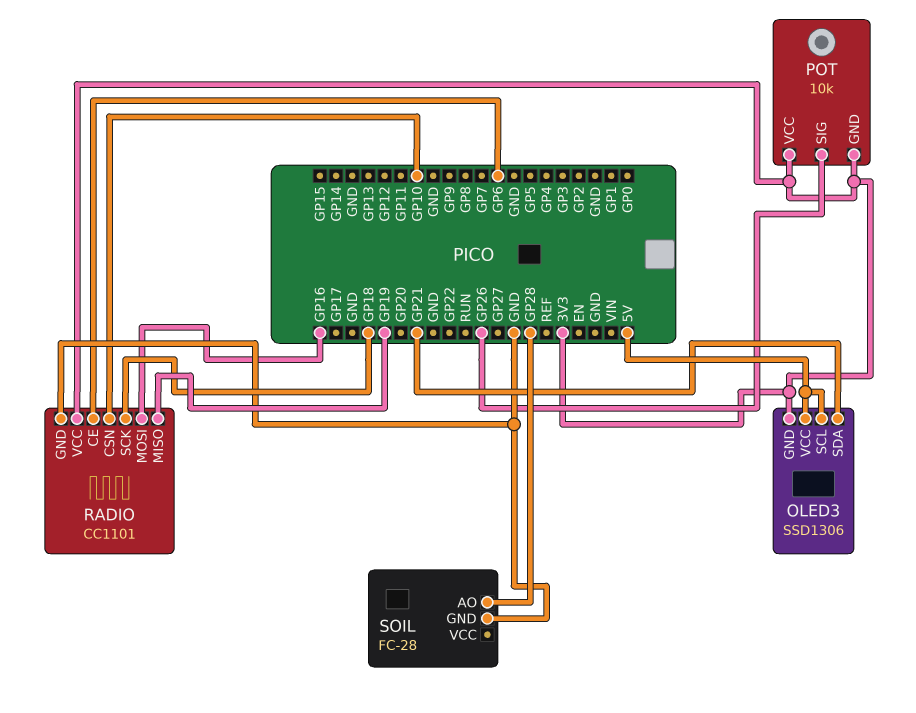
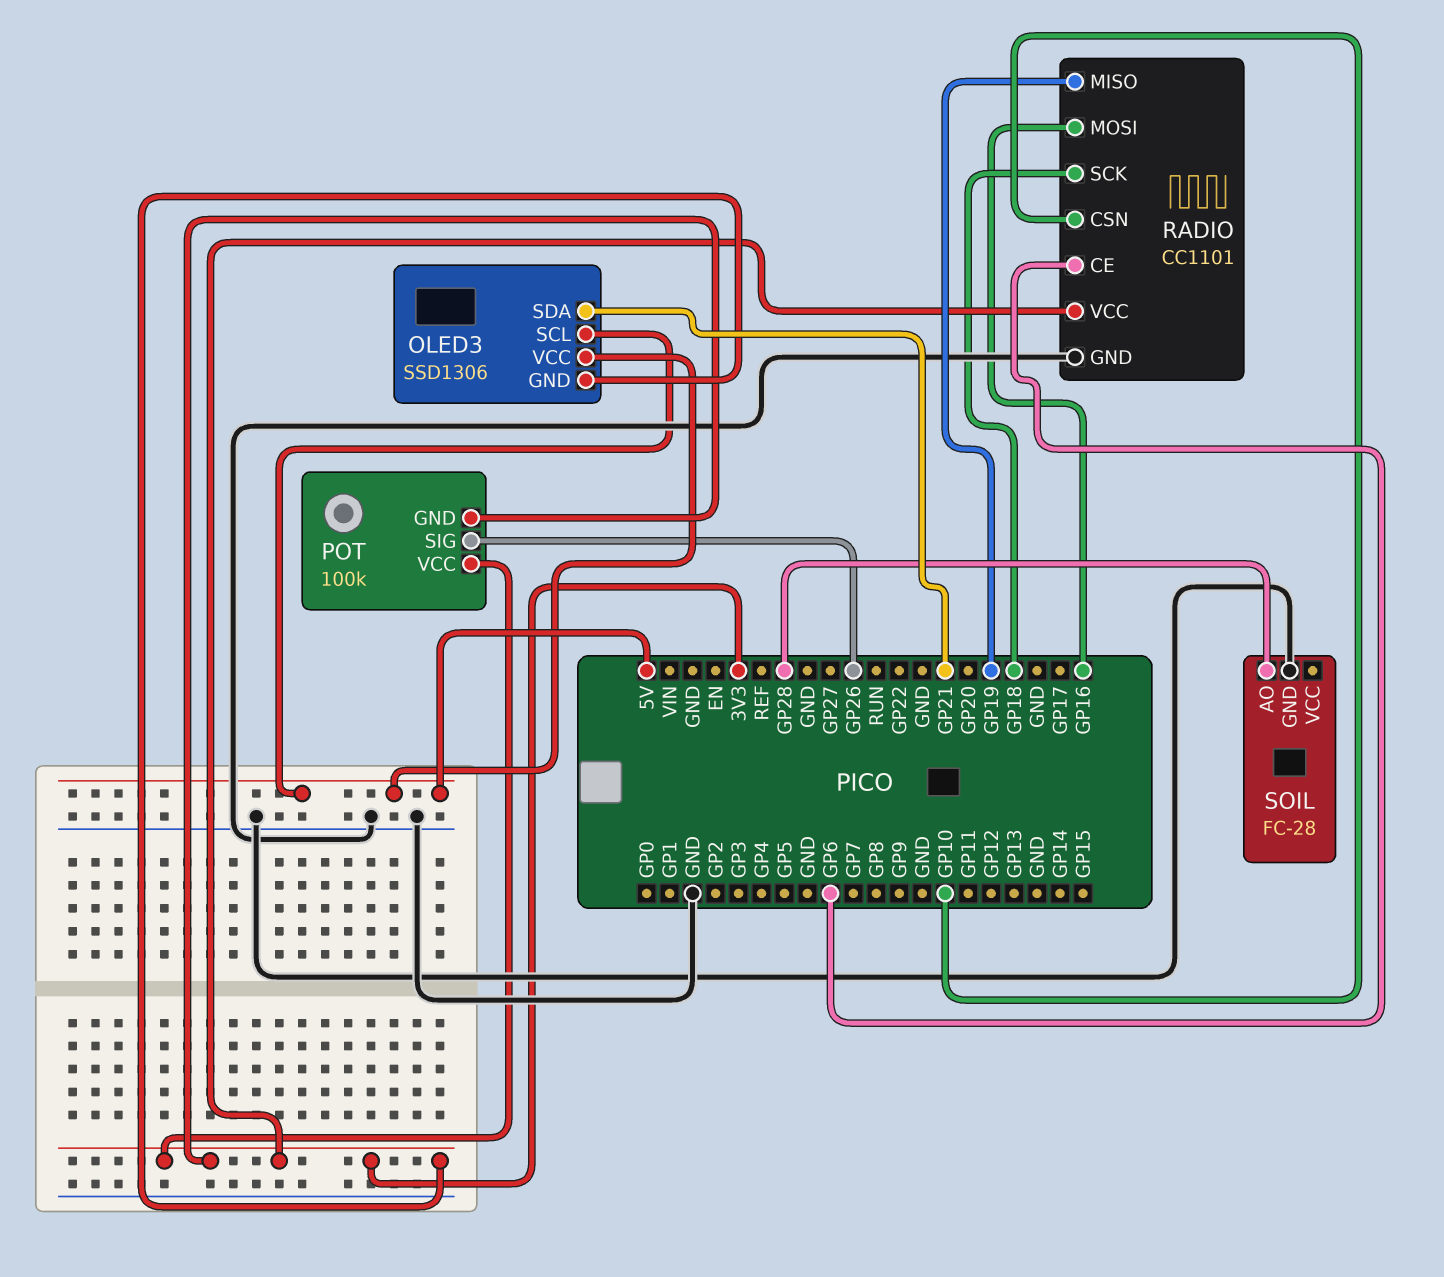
POT: 10k -> 100k

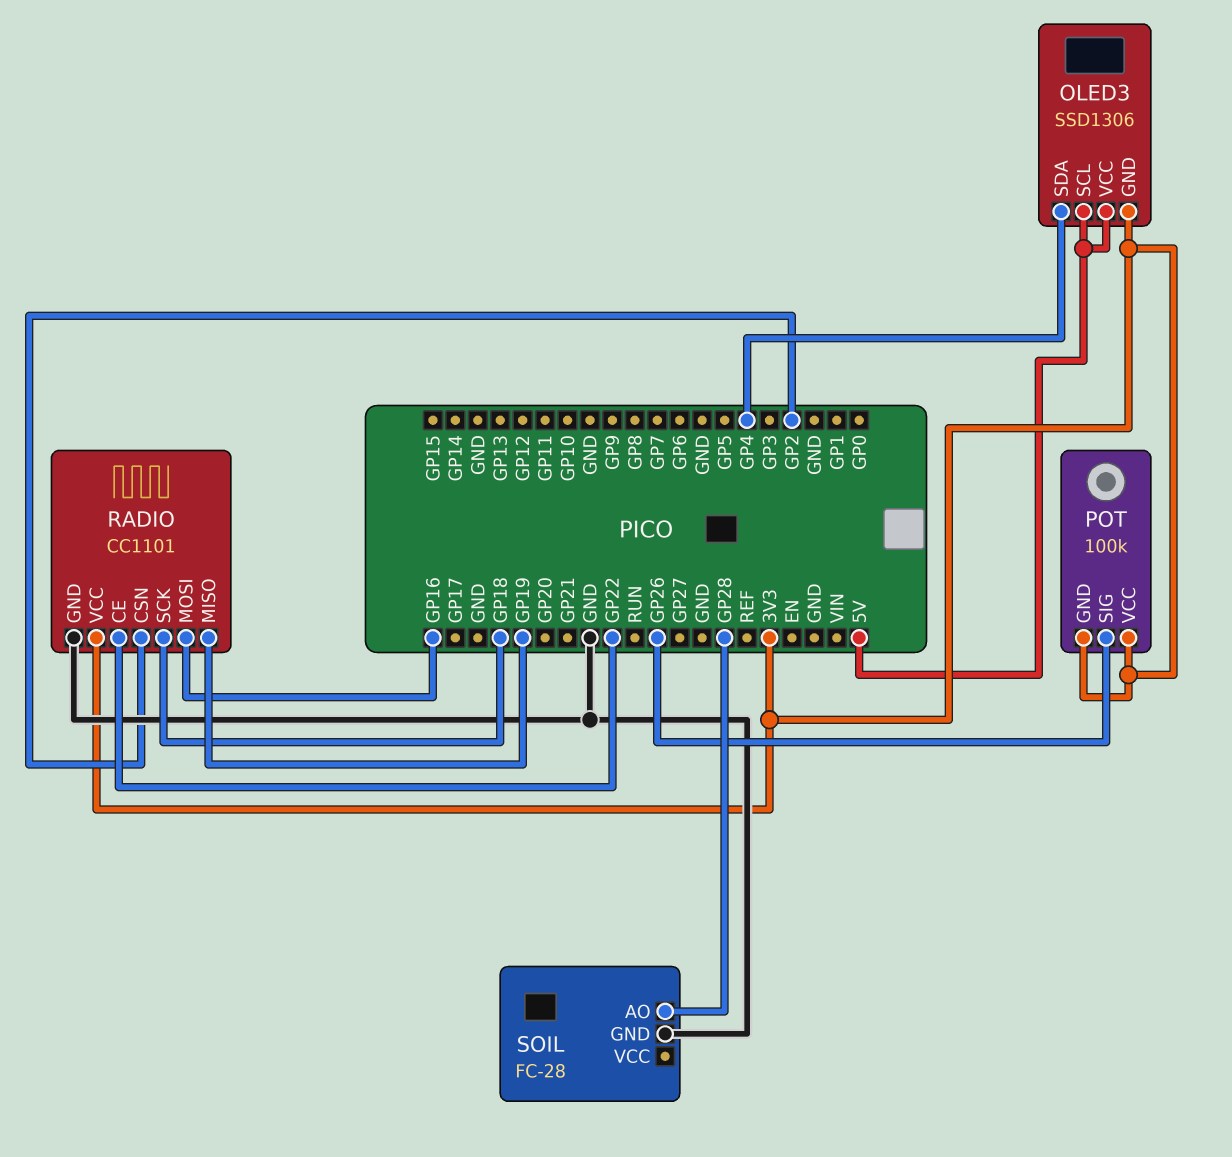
OLED3 pin SDA: GP21 -> GP4
RADIO pin CE: GP6 -> GP22
RADIO pin CSN: GP10 -> GP2

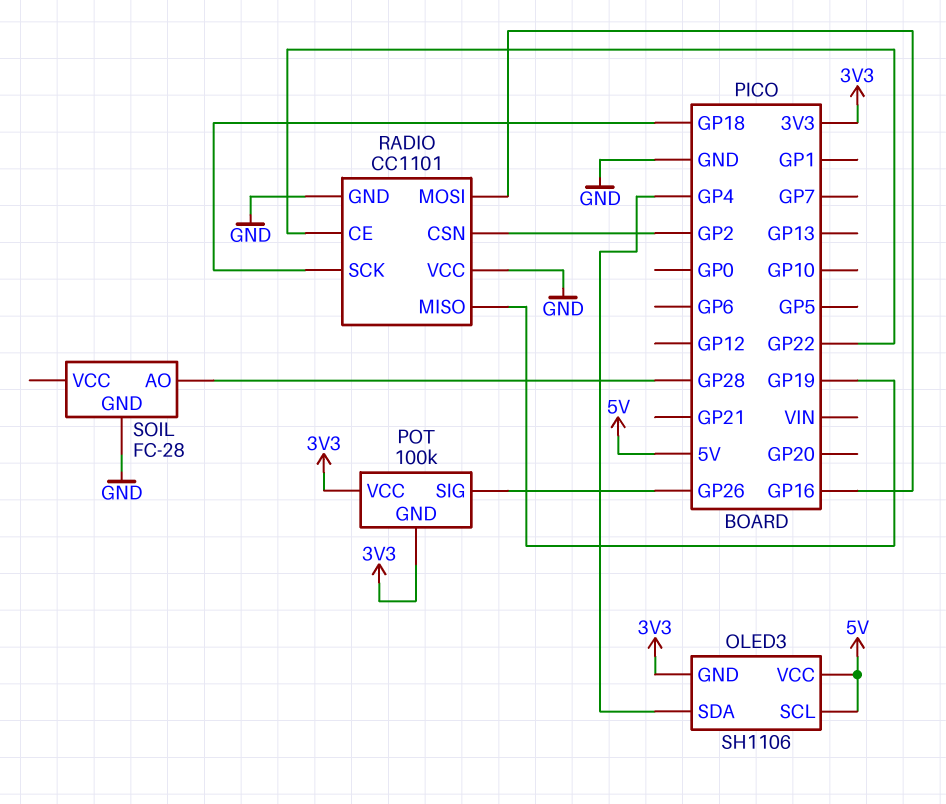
OLED3: SSD1306 -> SH1106
RADIO pin VCC: 3V3 -> GND

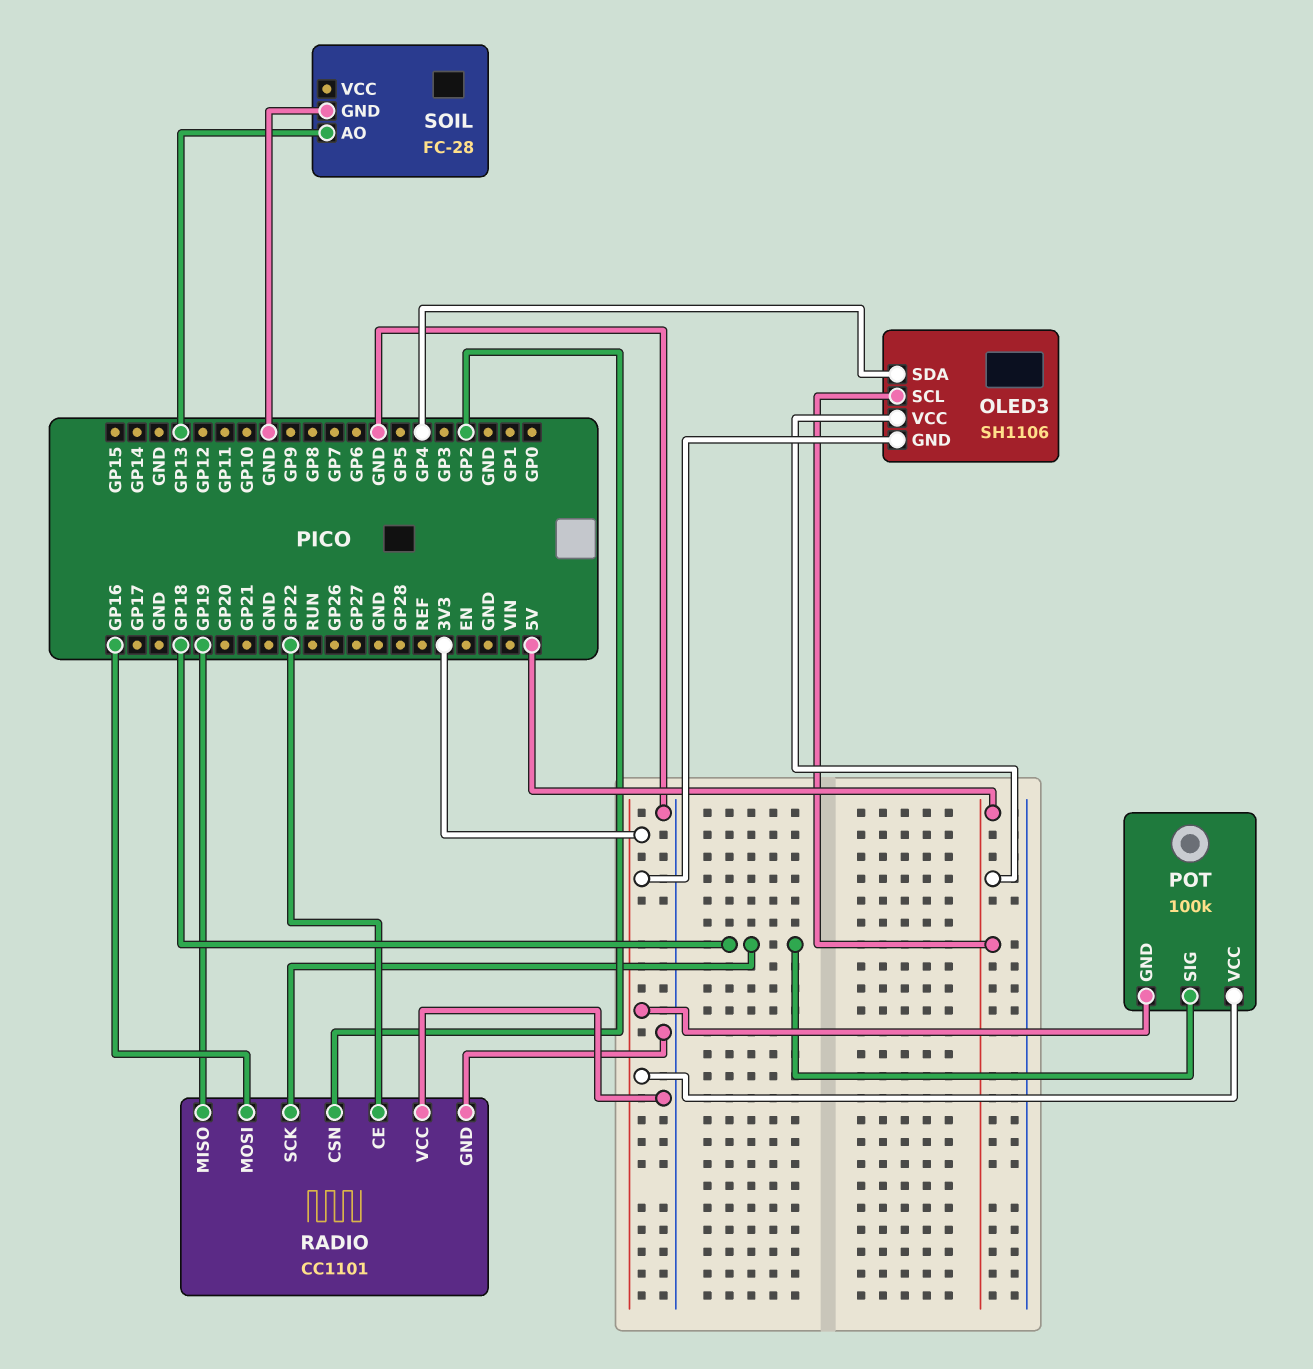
POT pin SIG: GP26 -> GP18
SOIL pin AO: GP28 -> GP13

